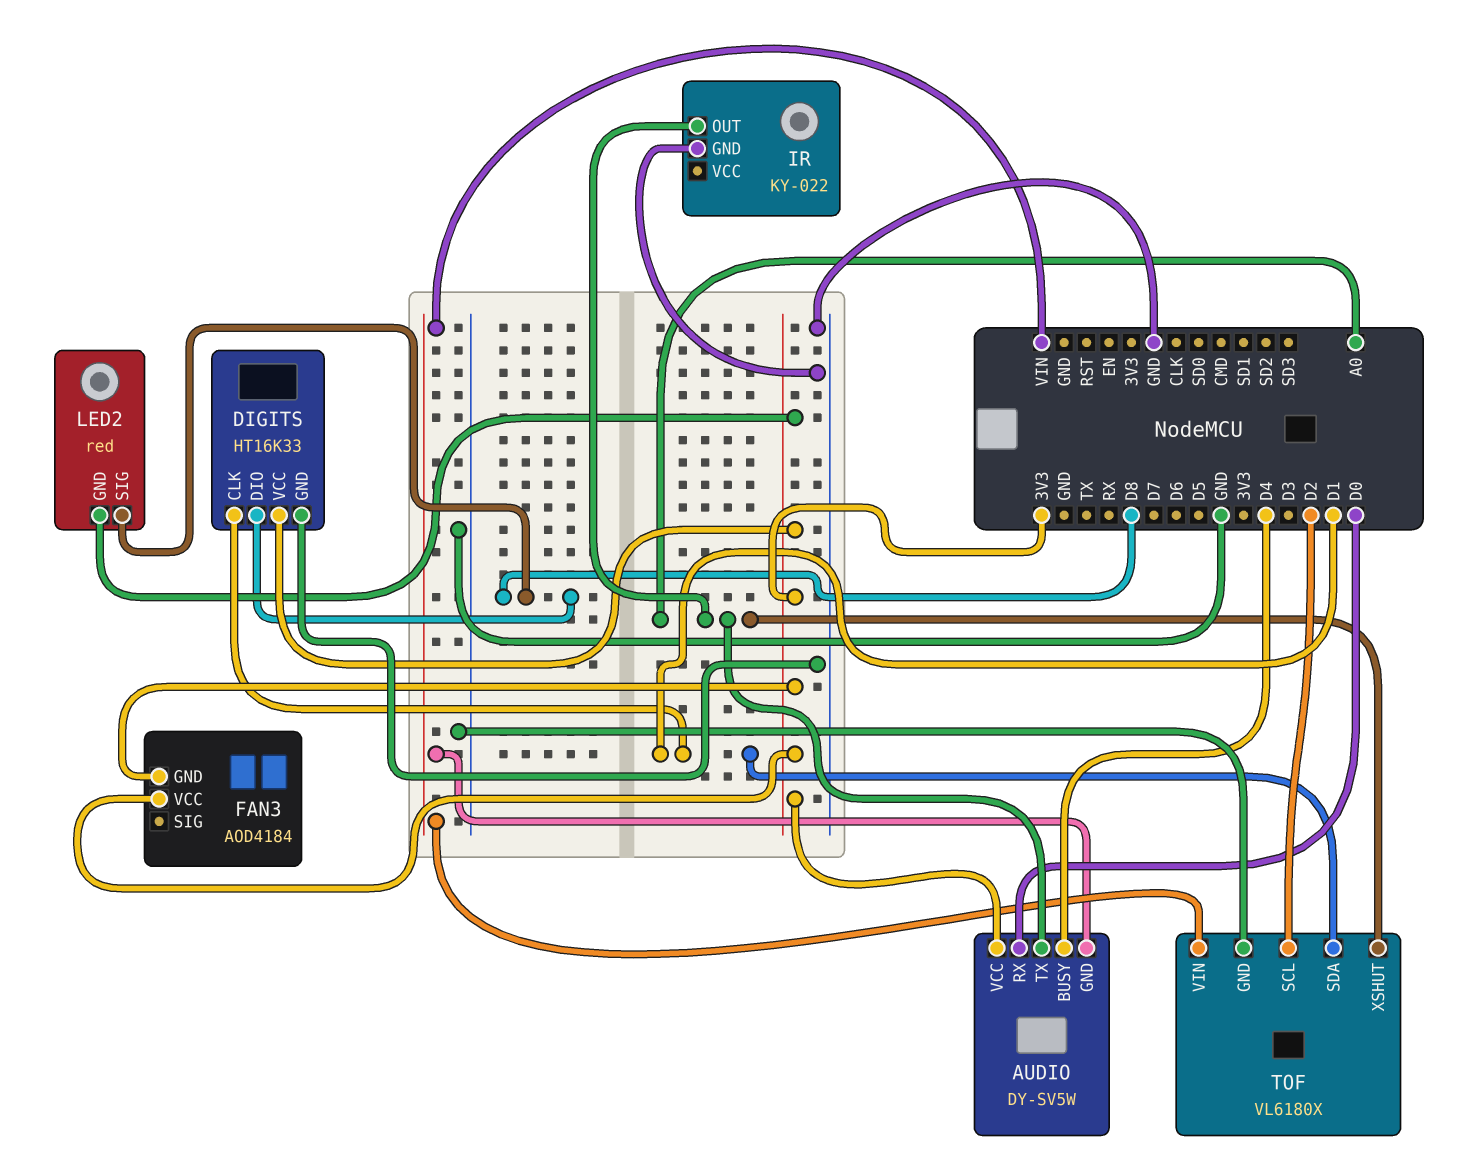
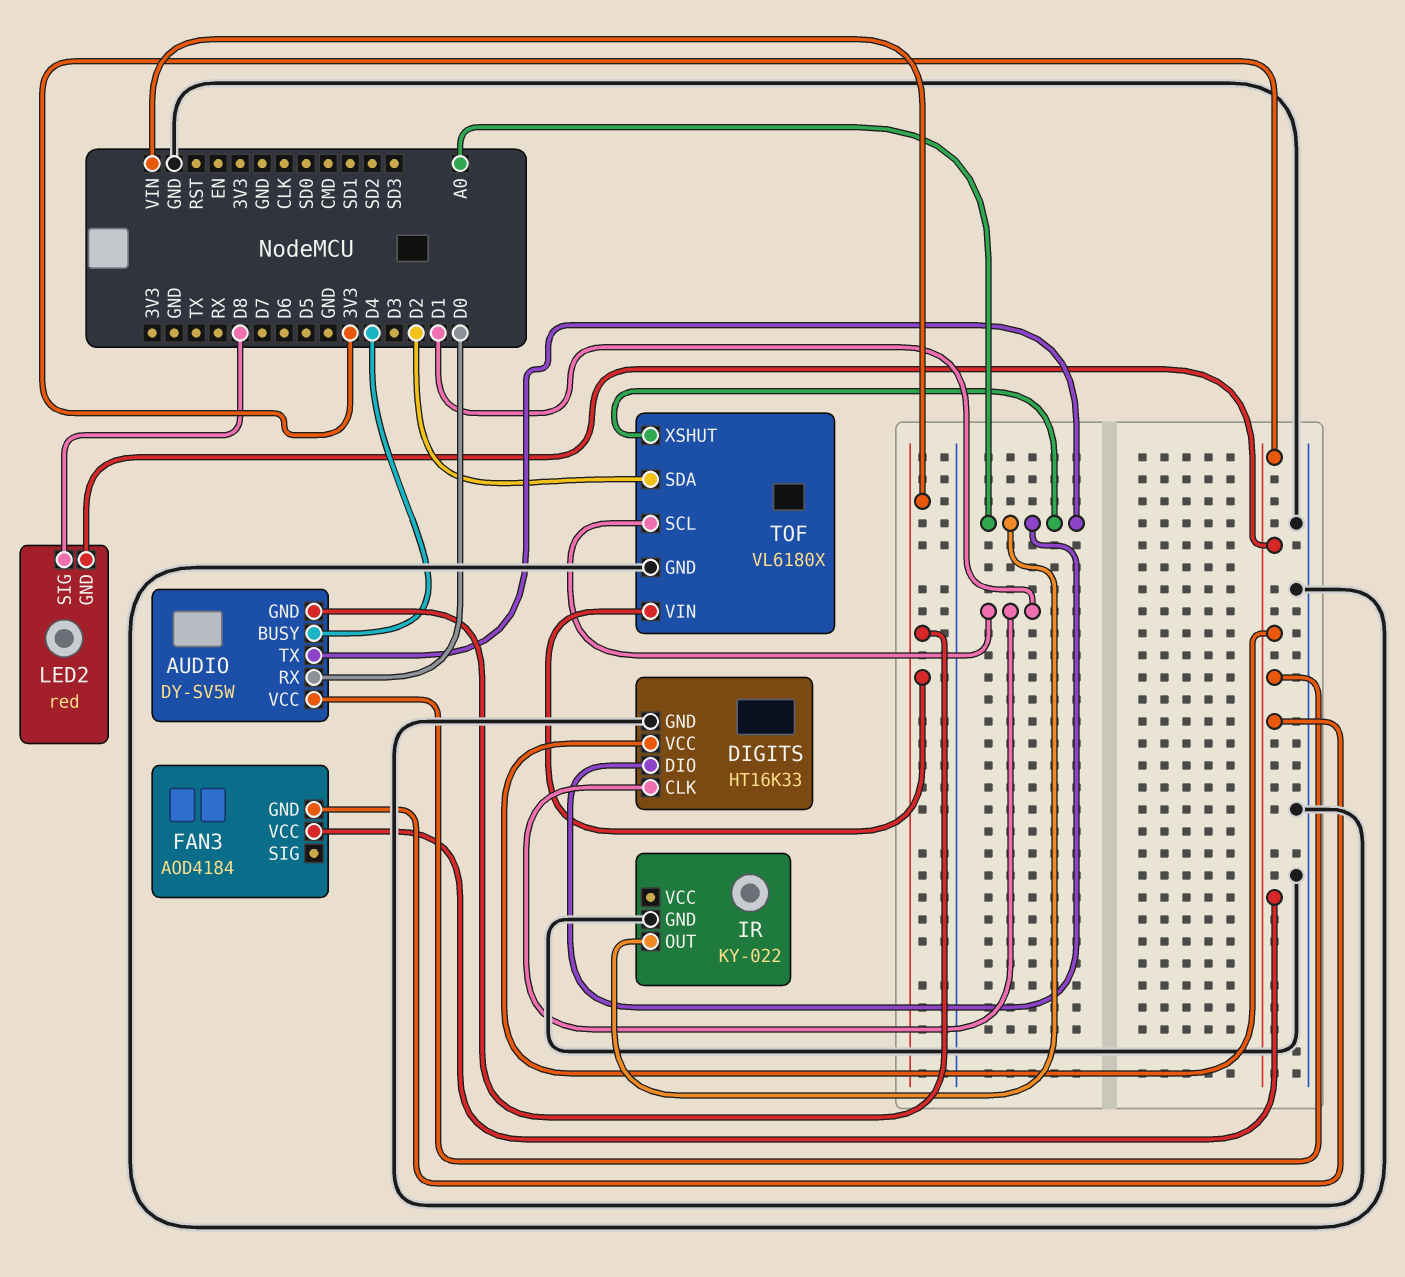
DIGITS pin DIO: D8 -> A0
TOF pin SCL: D2 -> D1
TOF pin SDA: D1 -> D2

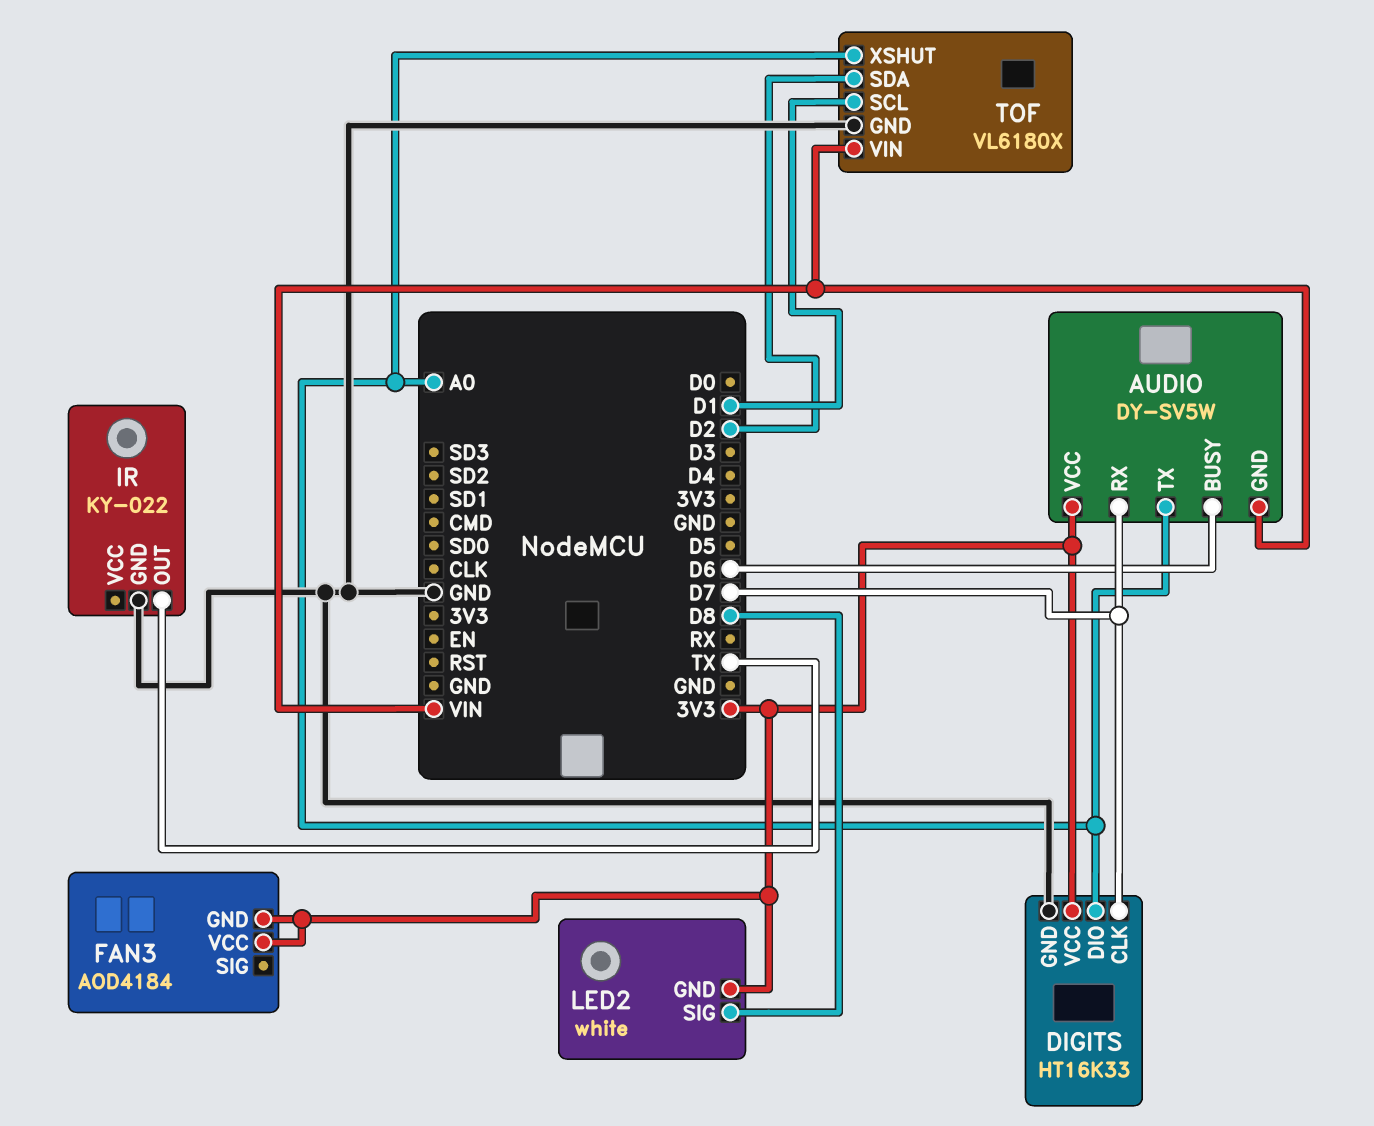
AUDIO pin BUSY: D4 -> D6
AUDIO pin RX: D0 -> D7
DIGITS pin CLK: D1 -> D7
IR pin OUT: A0 -> TX
LED2: red -> white

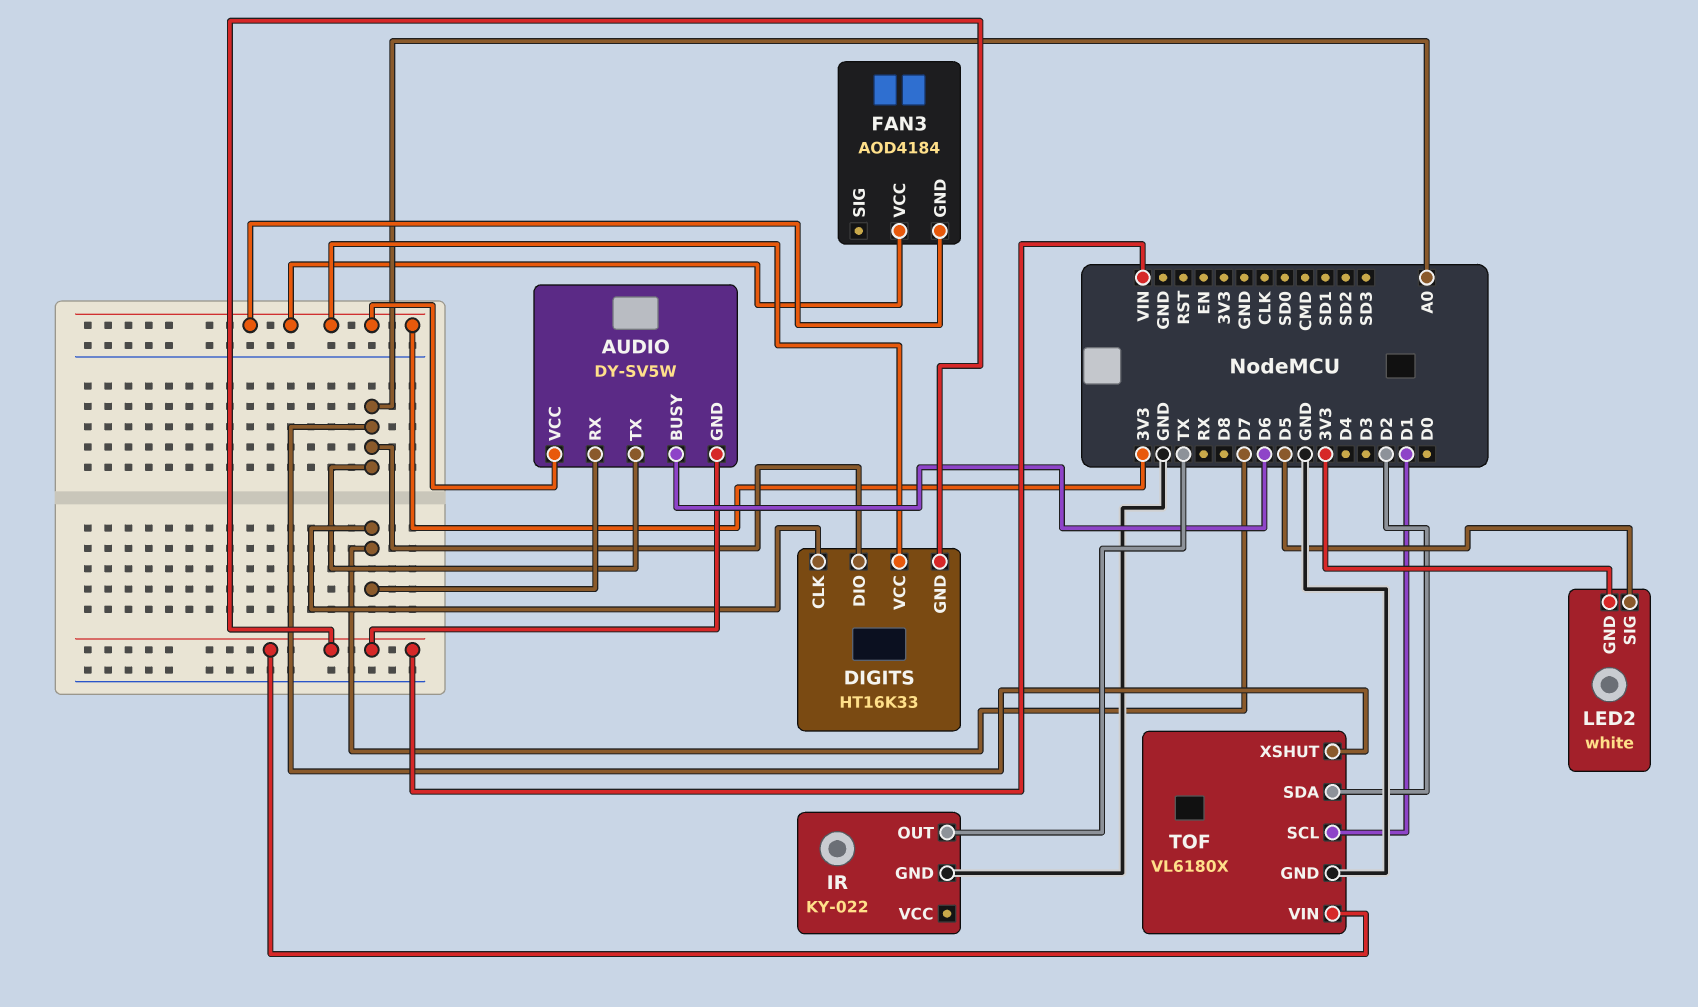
DIGITS pin GND: GND -> VIN
LED2 pin SIG: D8 -> D5

